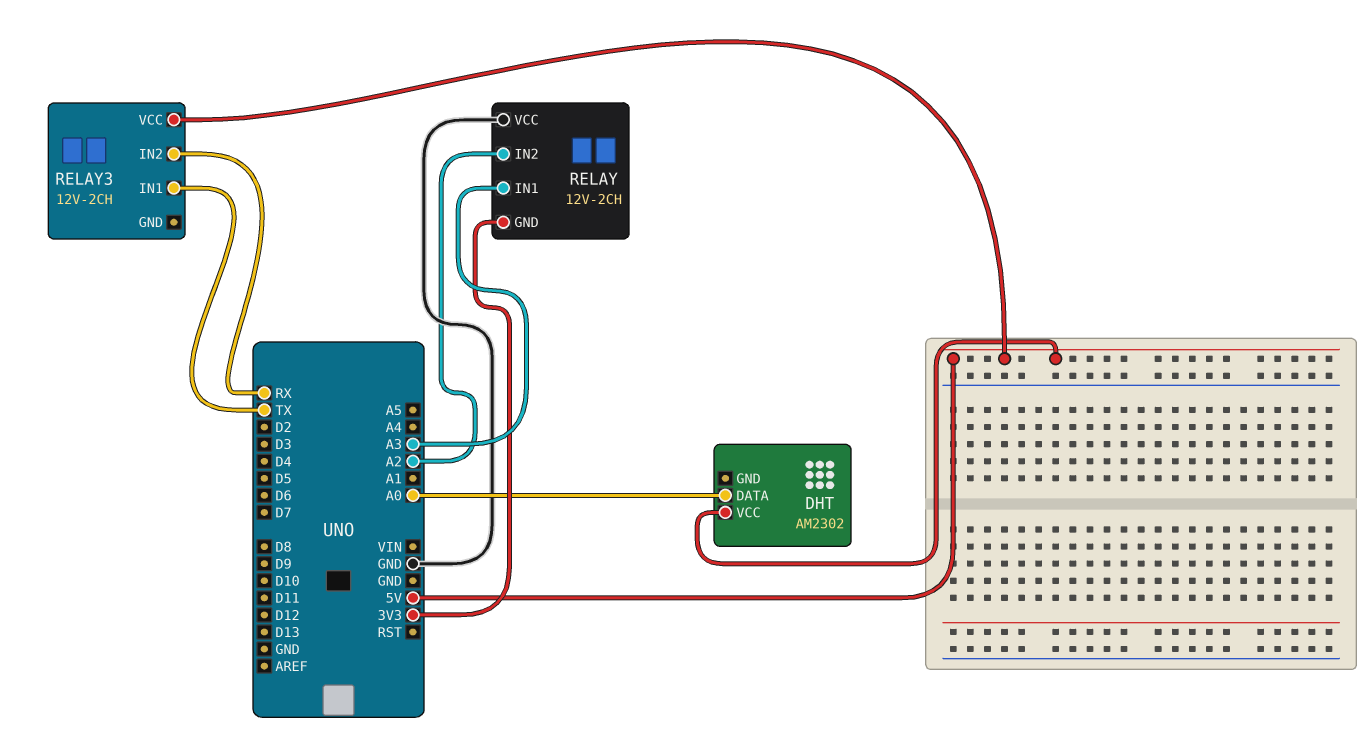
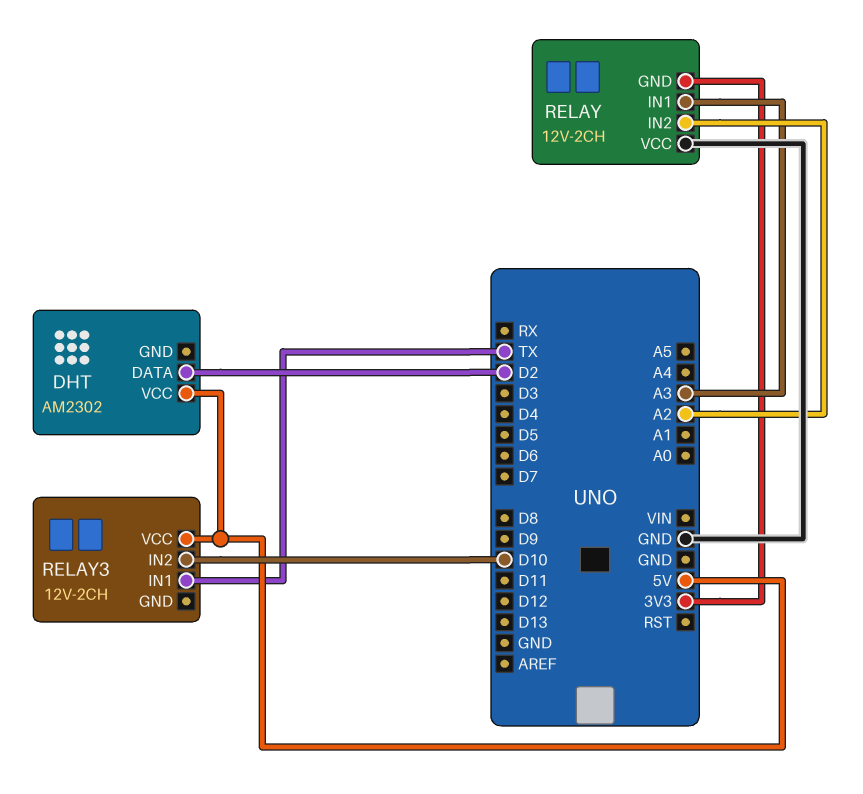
DHT pin DATA: A0 -> D2
RELAY3 pin IN2: RX -> D10

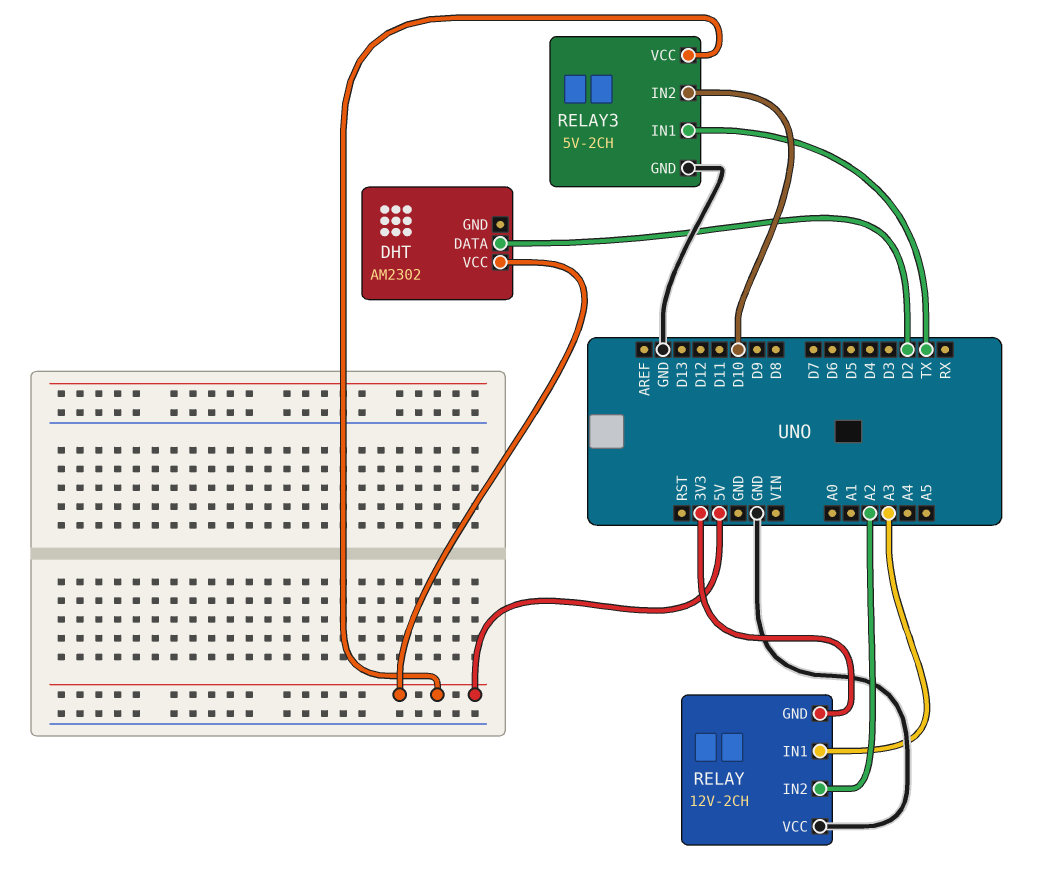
RELAY3: 12V-2CH -> 5V-2CH
RELAY3 pin GND: none -> GND

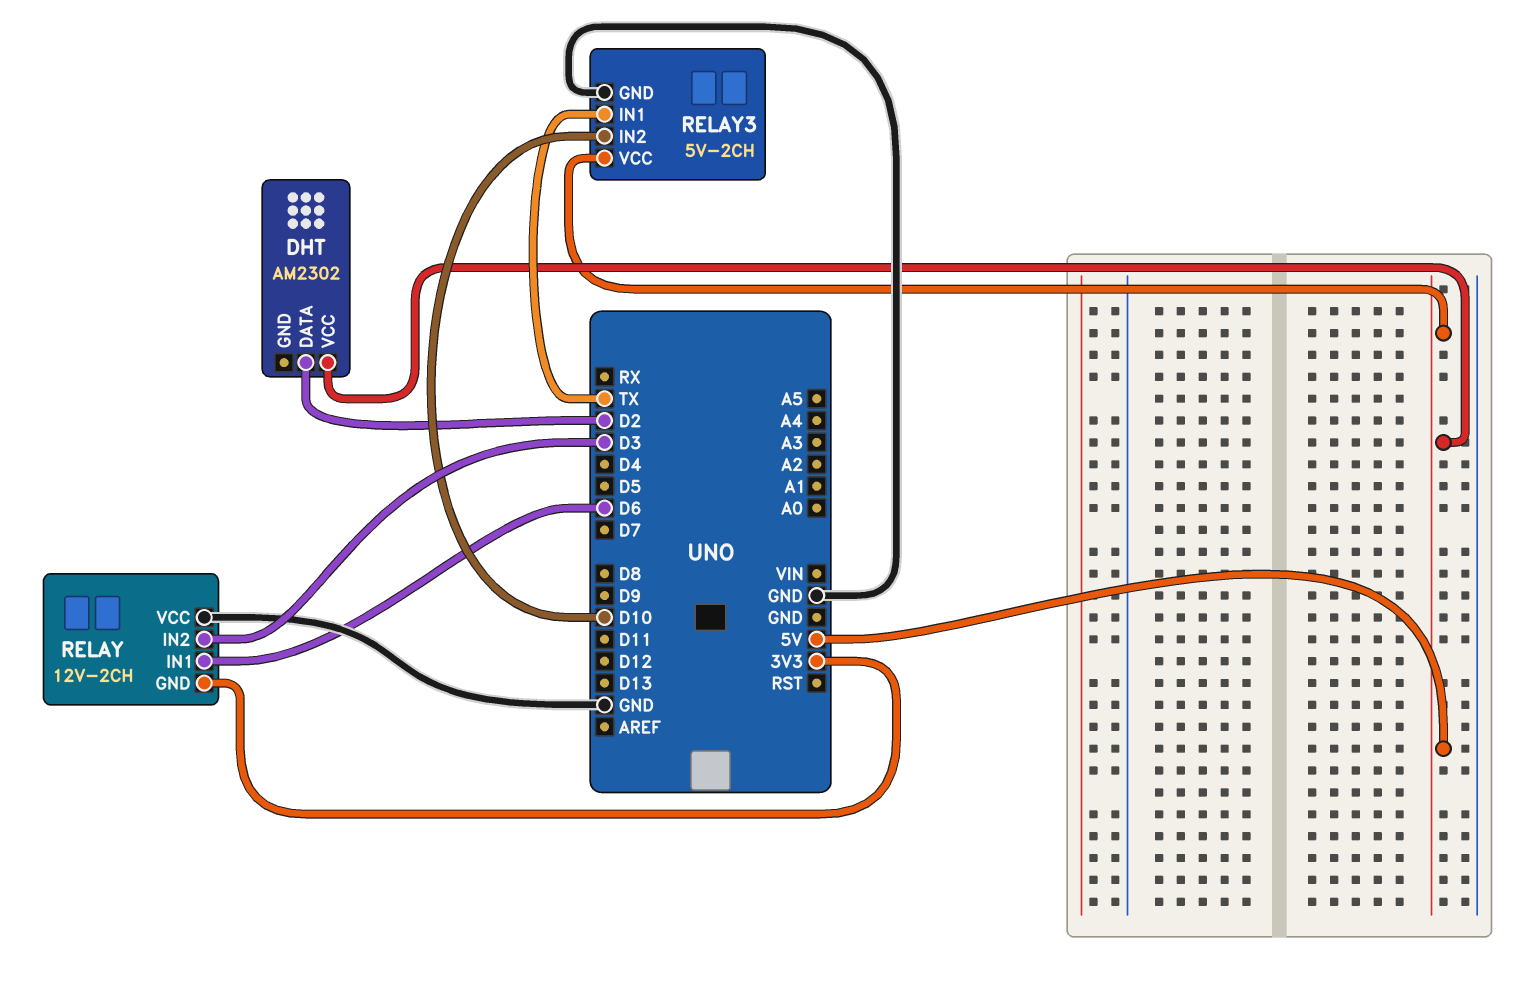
RELAY pin IN1: A3 -> D6
RELAY pin IN2: A2 -> D3

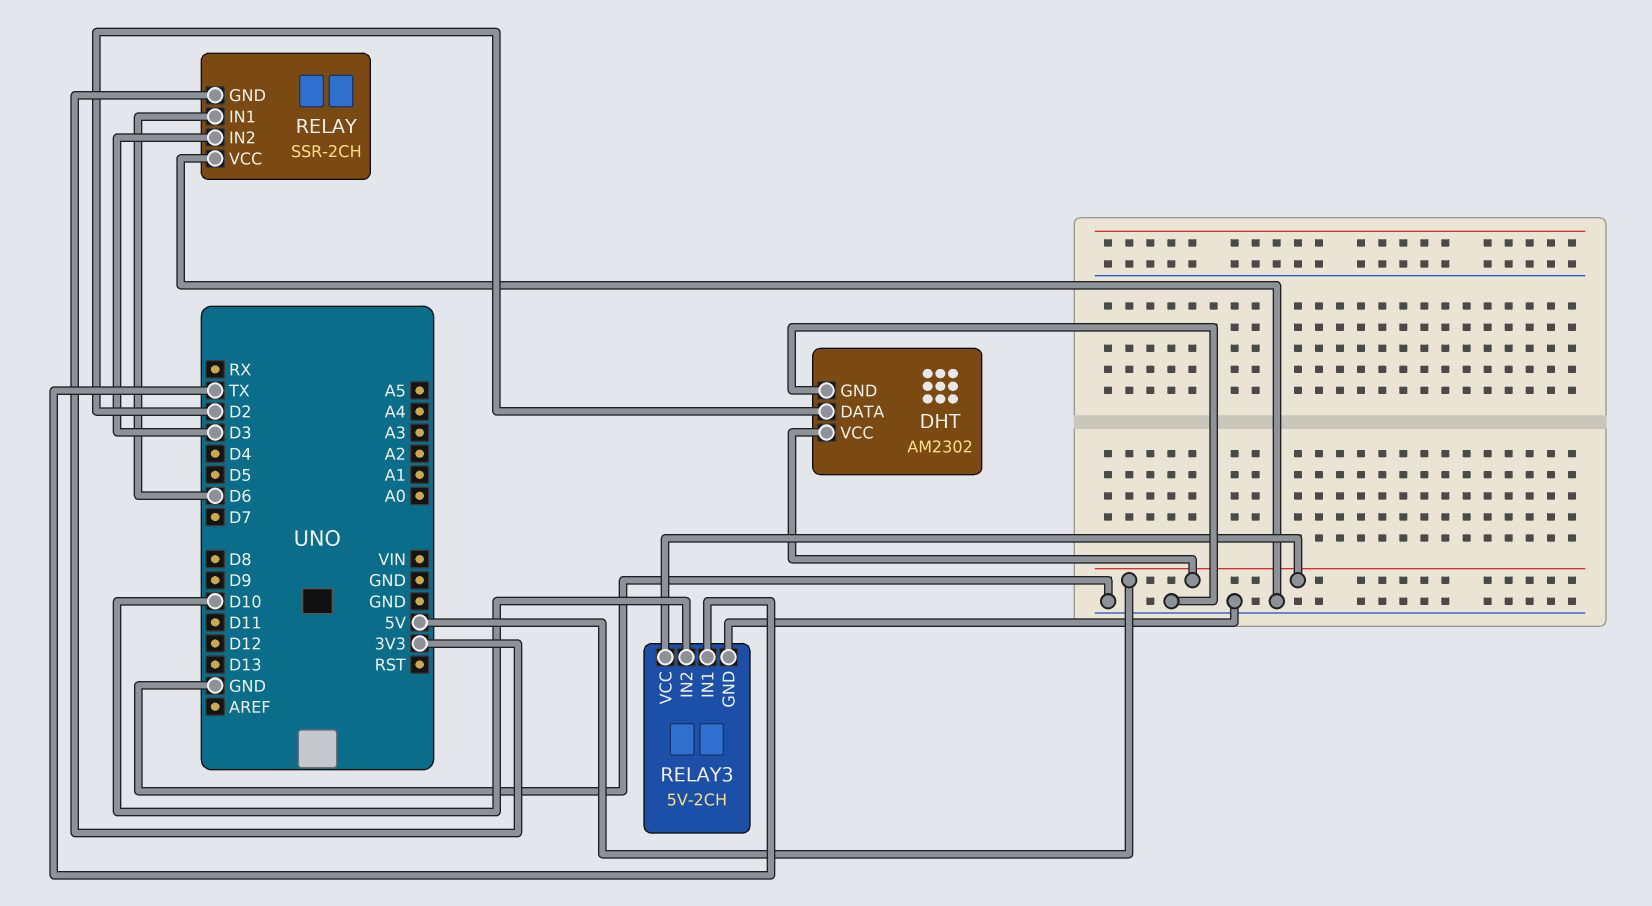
DHT pin GND: none -> GND
RELAY: 12V-2CH -> SSR-2CH

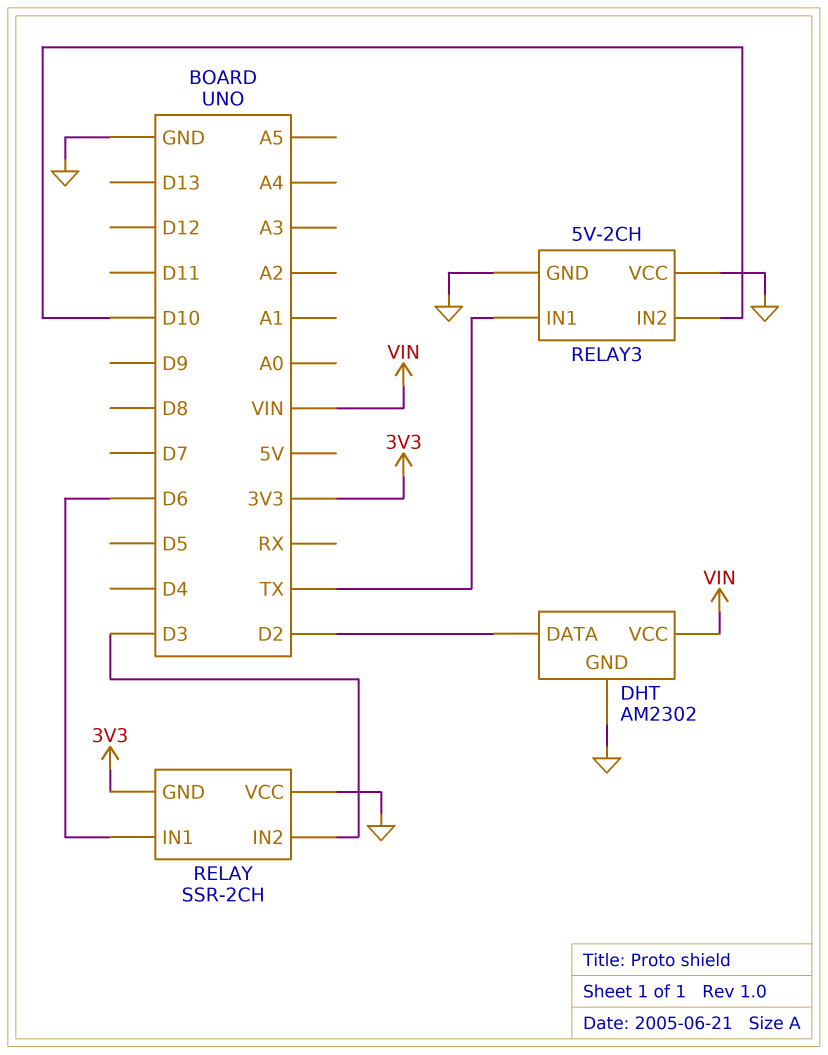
DHT pin VCC: 5V -> VIN
RELAY3 pin VCC: 5V -> GND

